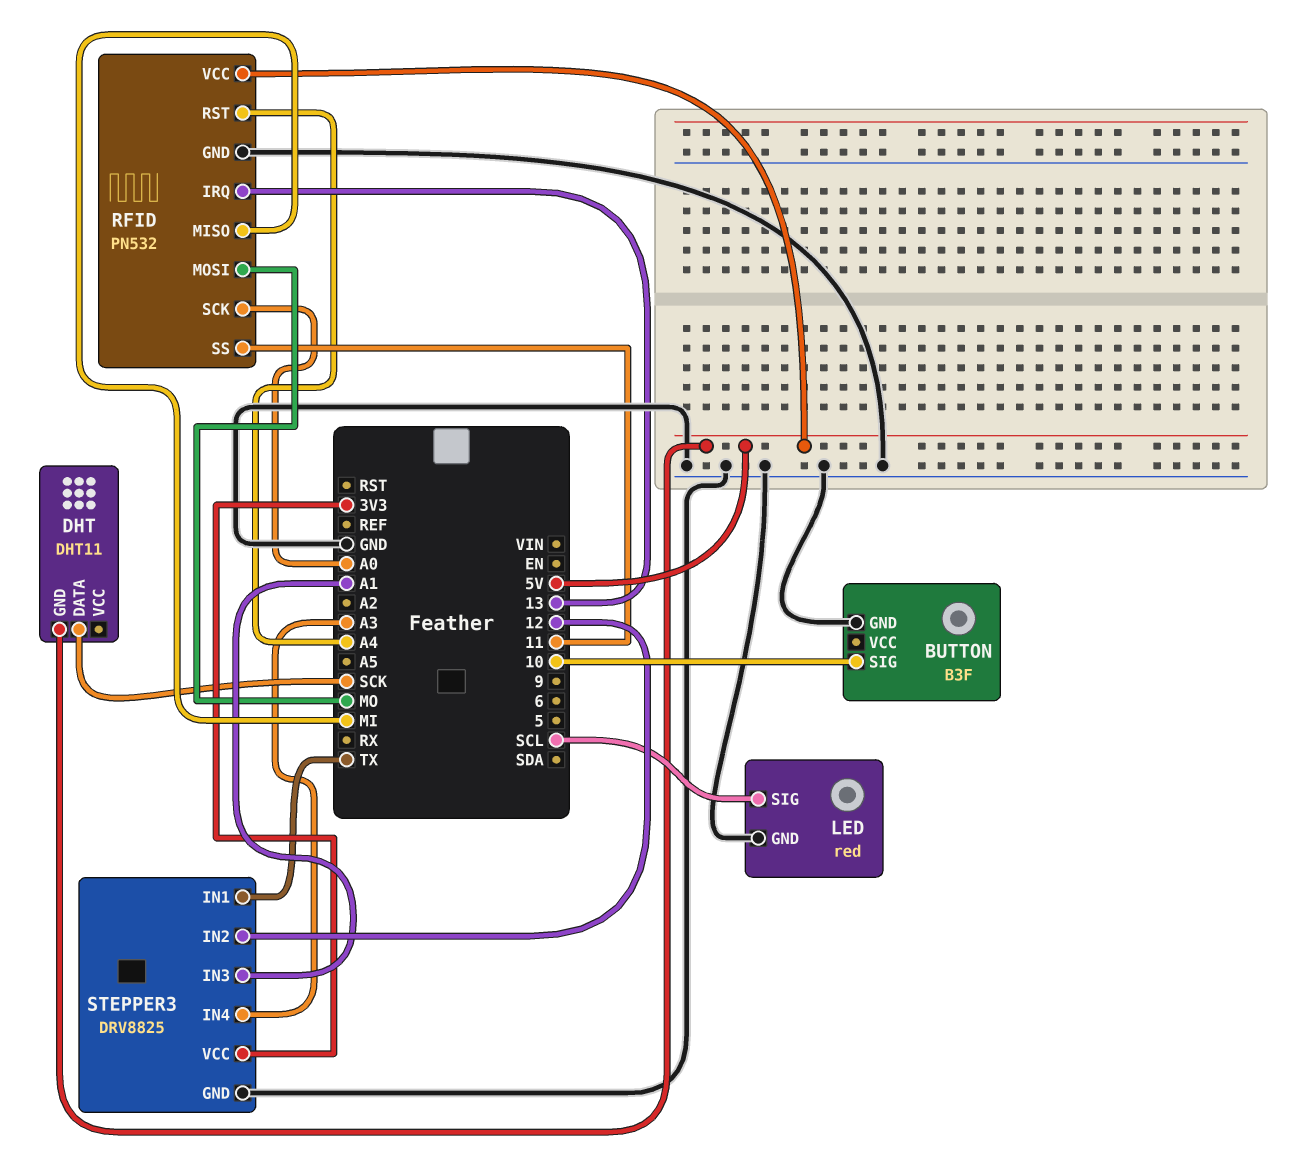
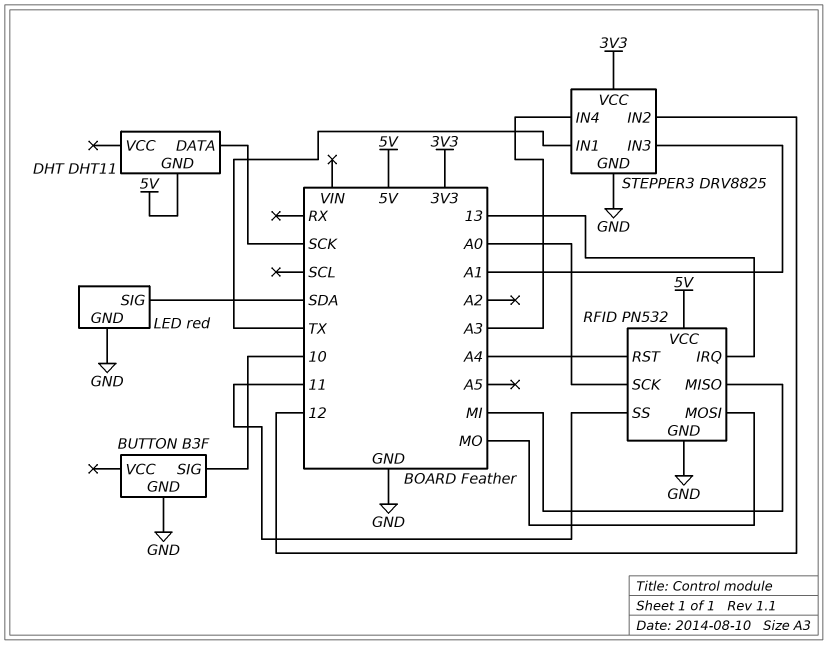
LED pin SIG: SCL -> SDA

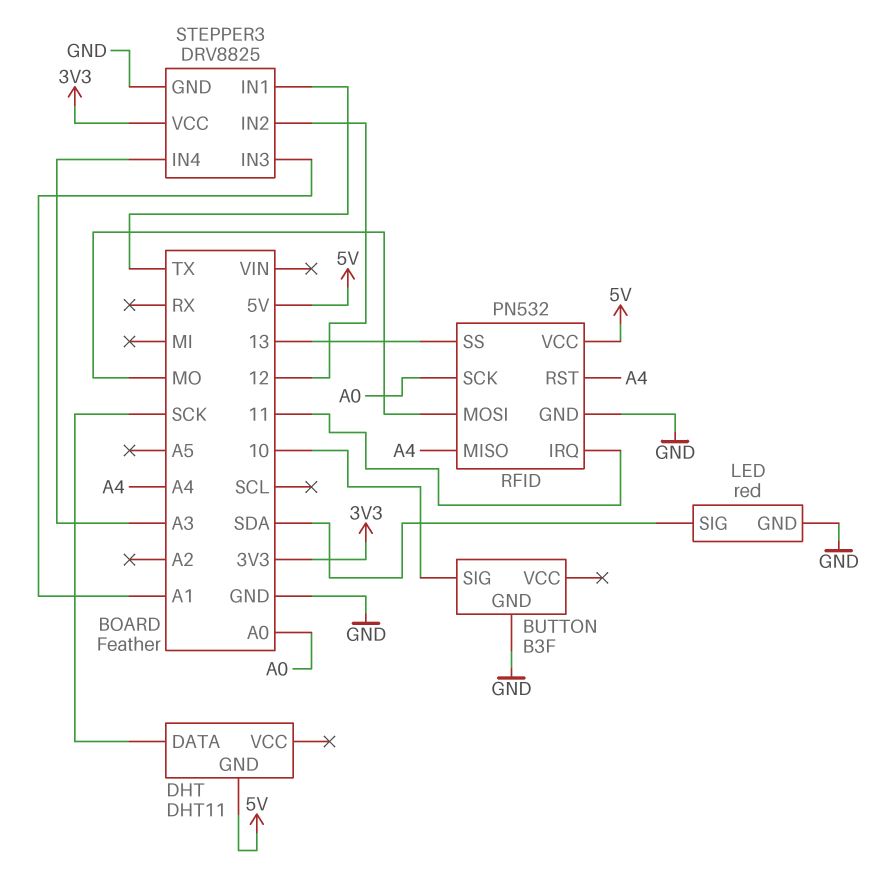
RFID pin IRQ: 13 -> 11
RFID pin MISO: MI -> A4
RFID pin SS: 11 -> 13

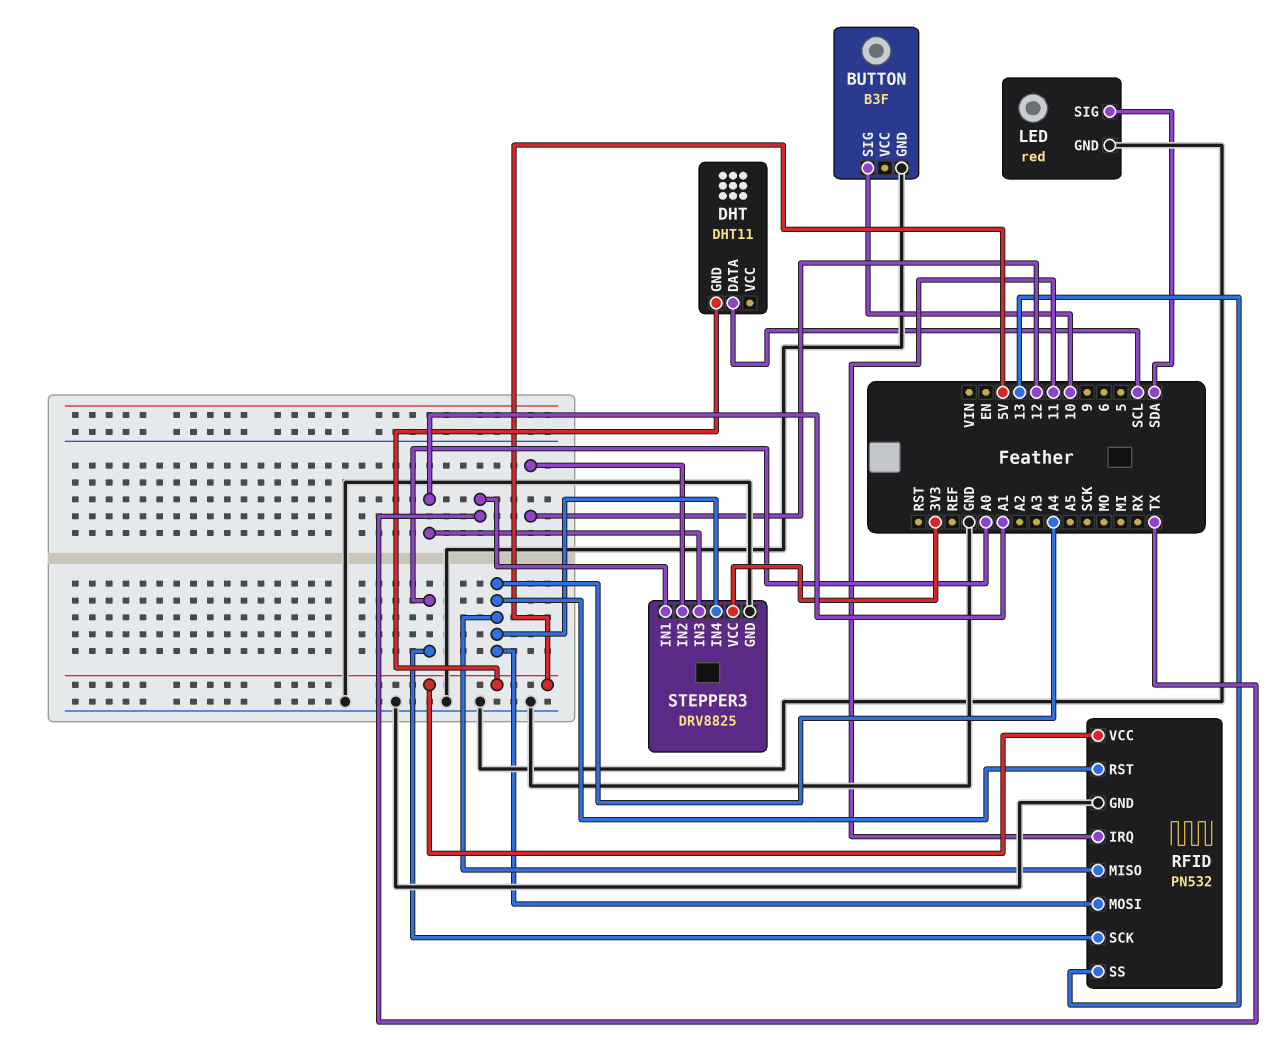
DHT pin DATA: SCK -> SCL
RFID pin MOSI: MO -> A4
STEPPER3 pin IN4: A3 -> A4

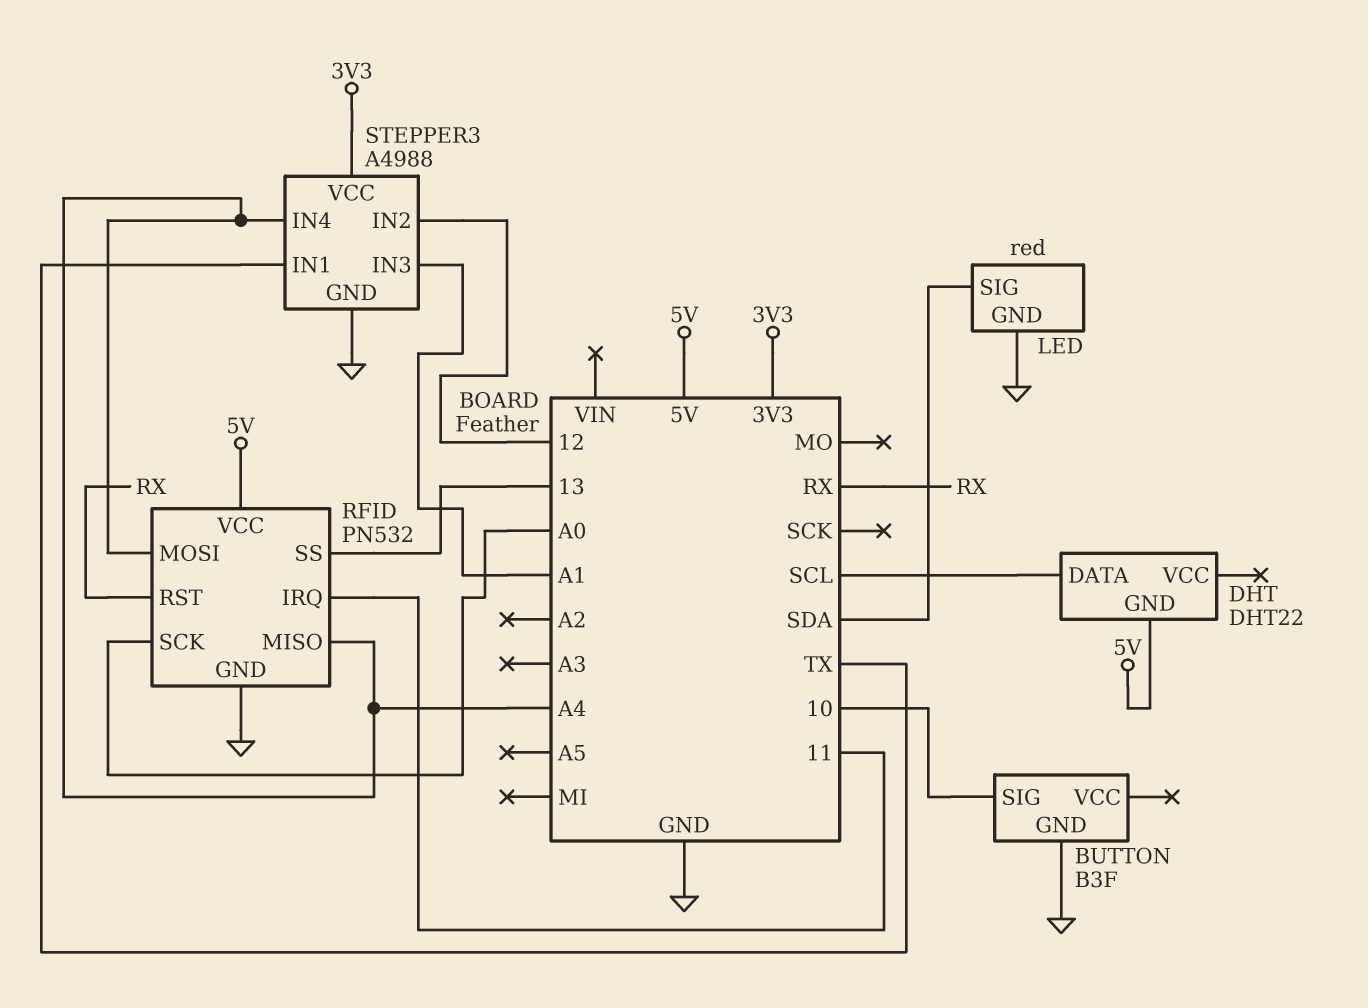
DHT: DHT11 -> DHT22
RFID pin RST: A4 -> RX
STEPPER3: DRV8825 -> A4988

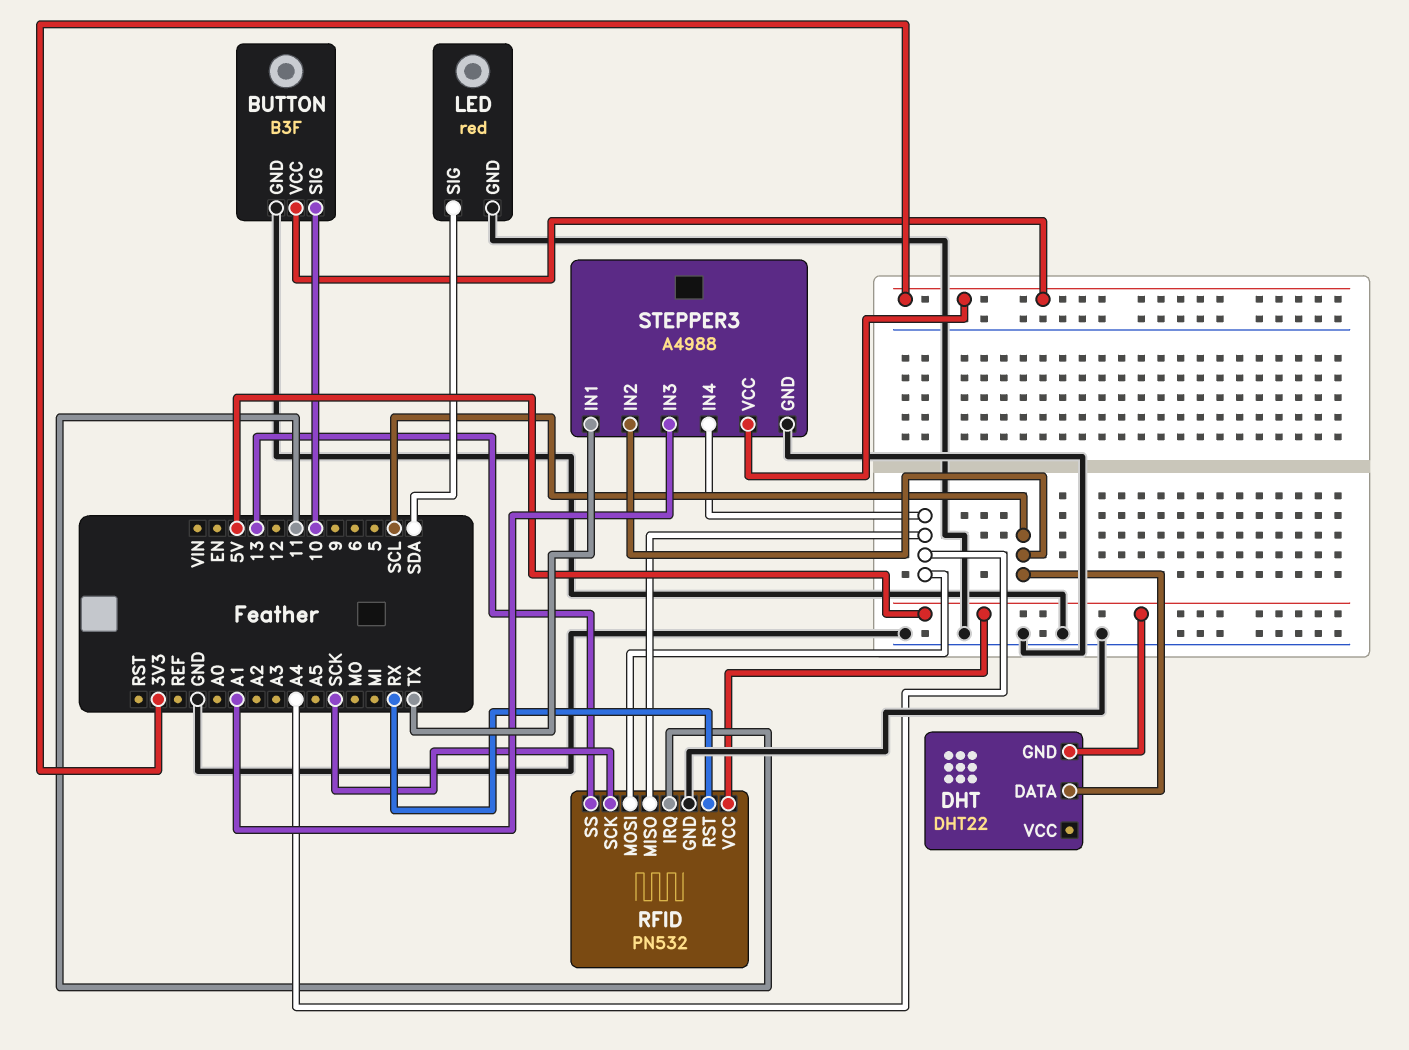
BUTTON pin VCC: none -> 3V3
RFID pin SCK: A0 -> SCK
STEPPER3 pin IN2: 12 -> SCL

